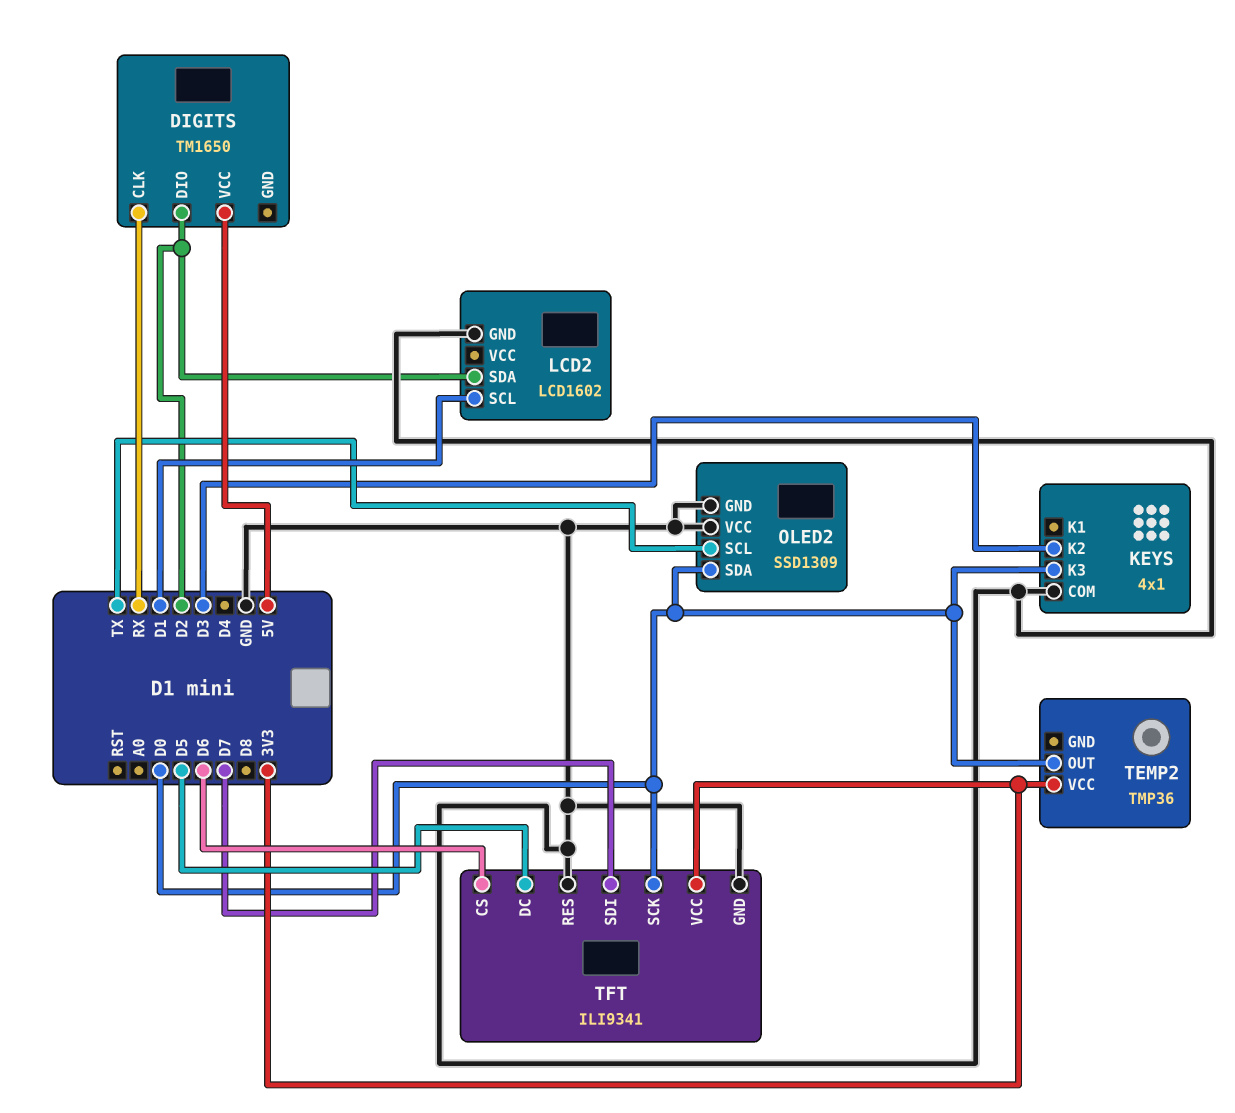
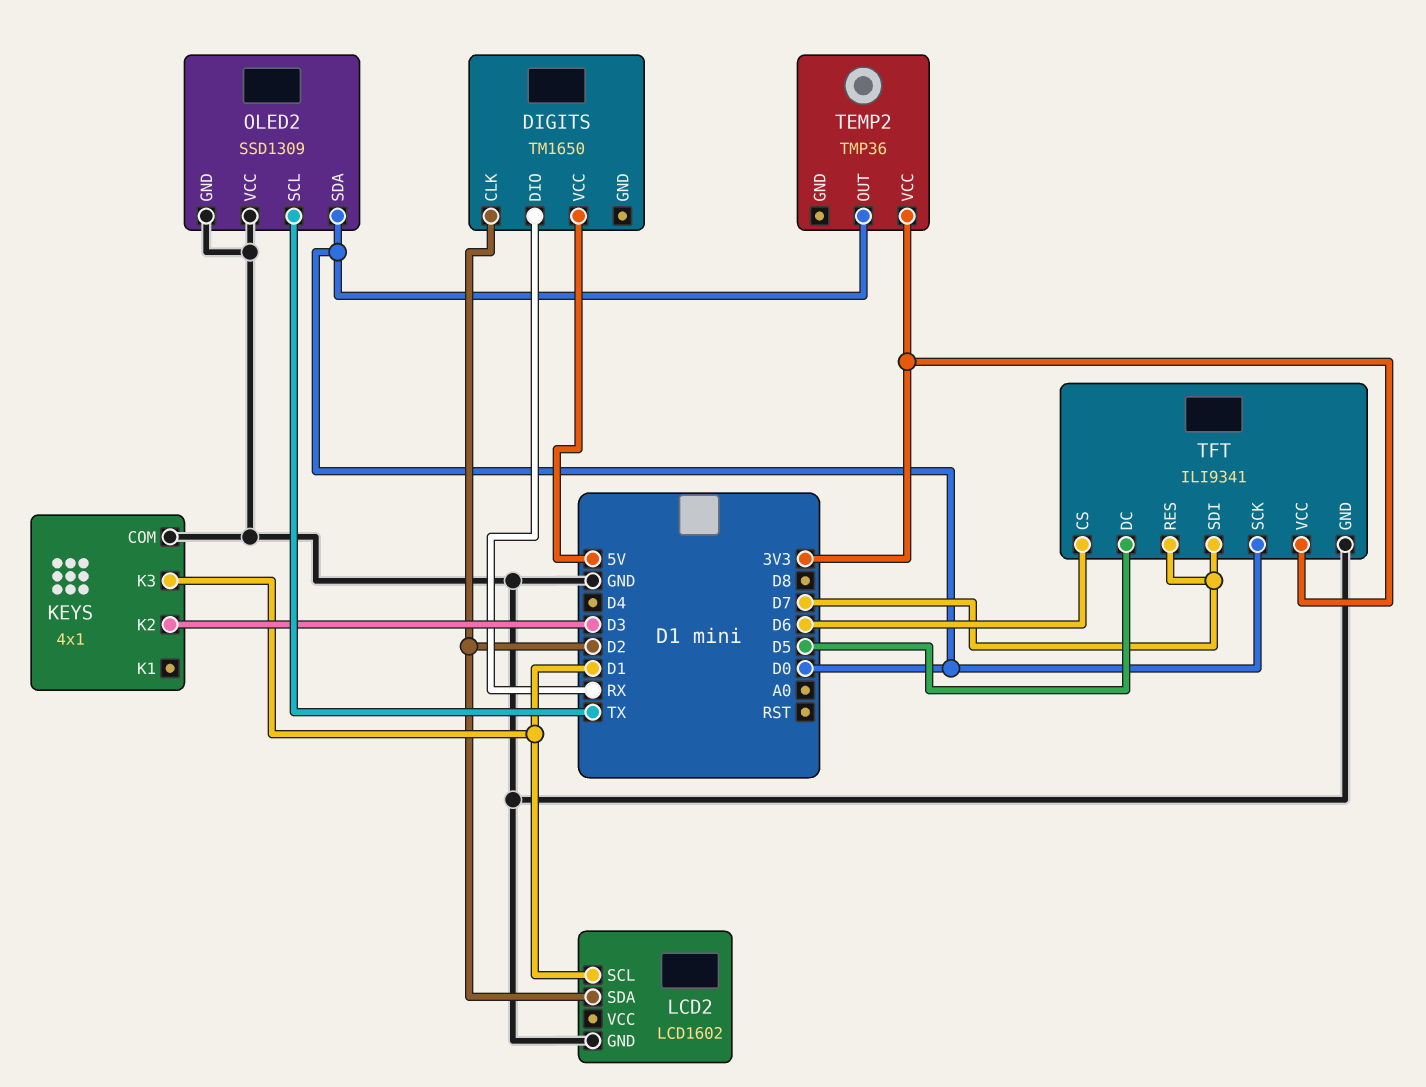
DIGITS pin CLK: RX -> D2
DIGITS pin DIO: D2 -> RX
KEYS pin K3: D0 -> D1
TFT pin RES: GND -> D7

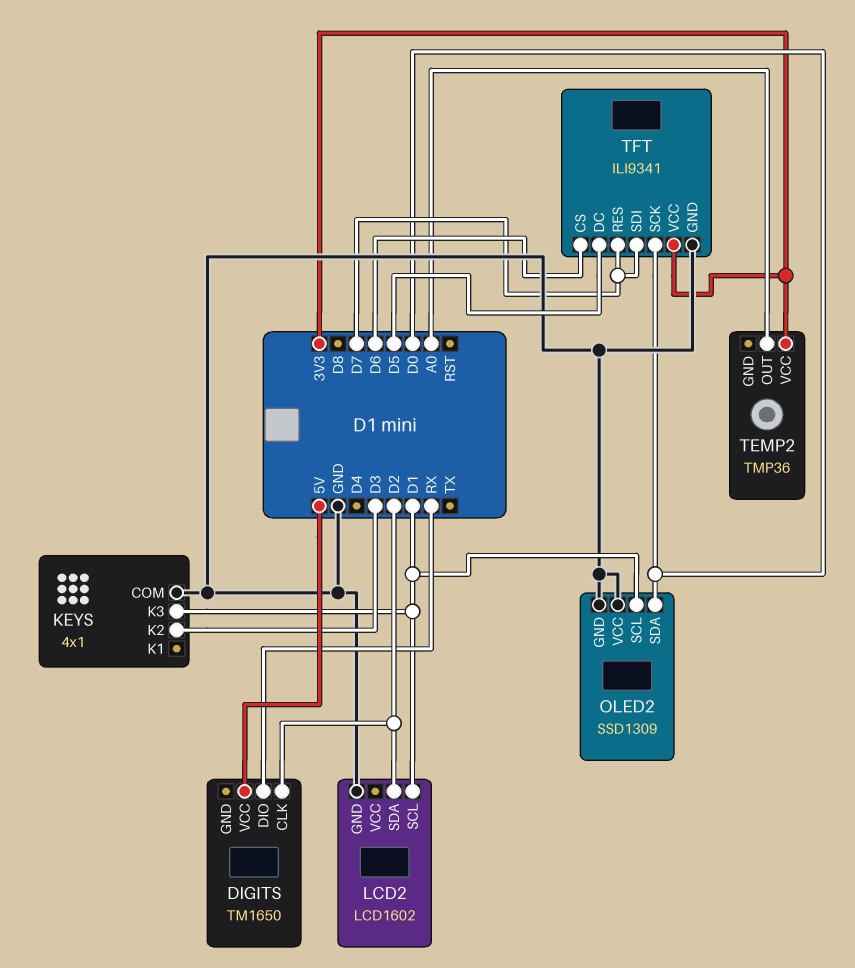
OLED2 pin SCL: TX -> D1
TEMP2 pin OUT: D0 -> A0

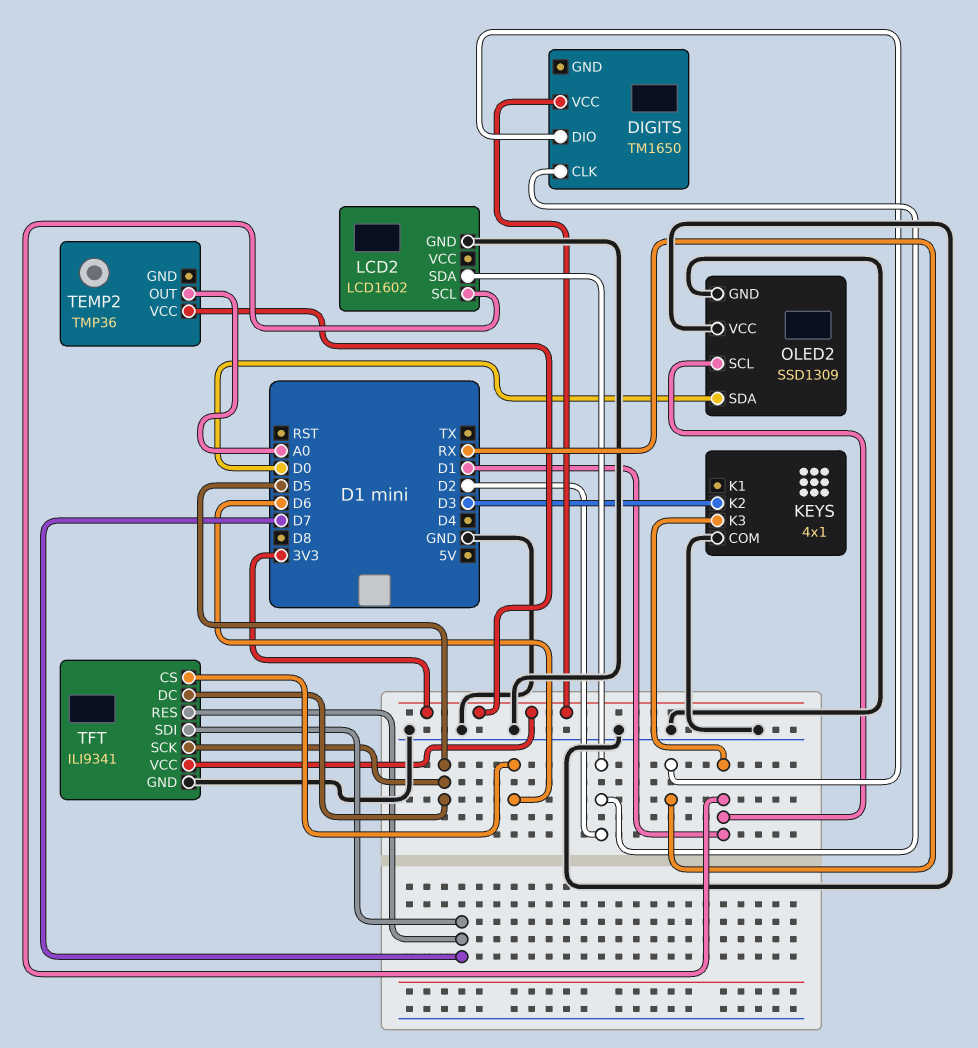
DIGITS pin VCC: 5V -> 3V3
TFT pin SCK: D0 -> D5

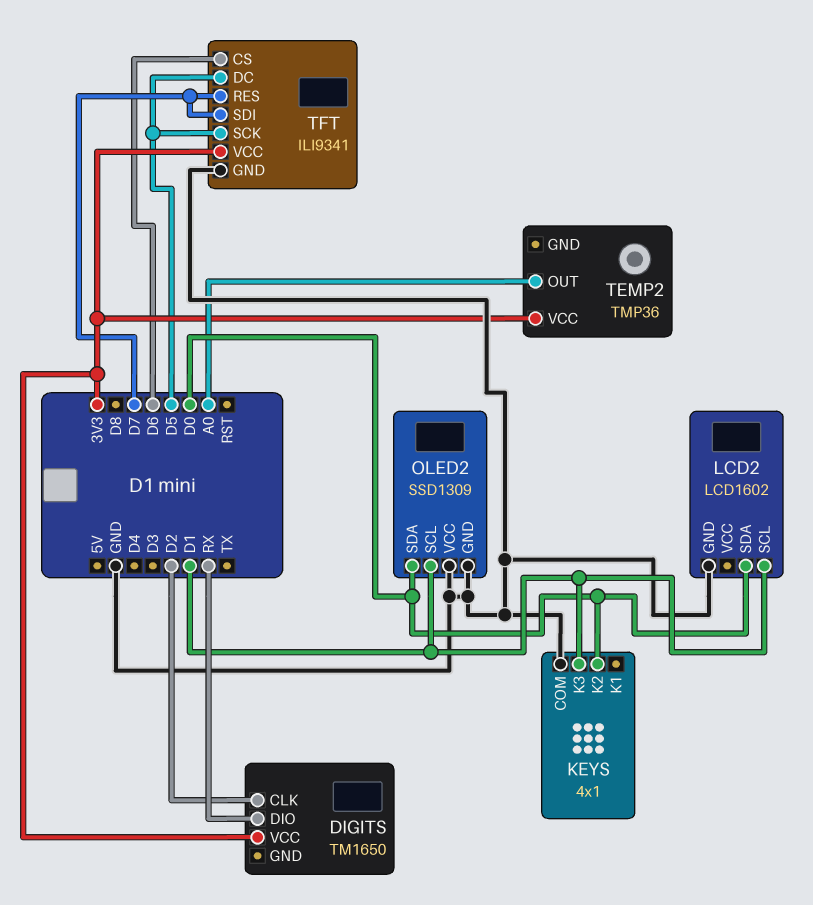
KEYS pin K2: D3 -> D0
LCD2 pin SDA: D2 -> D0

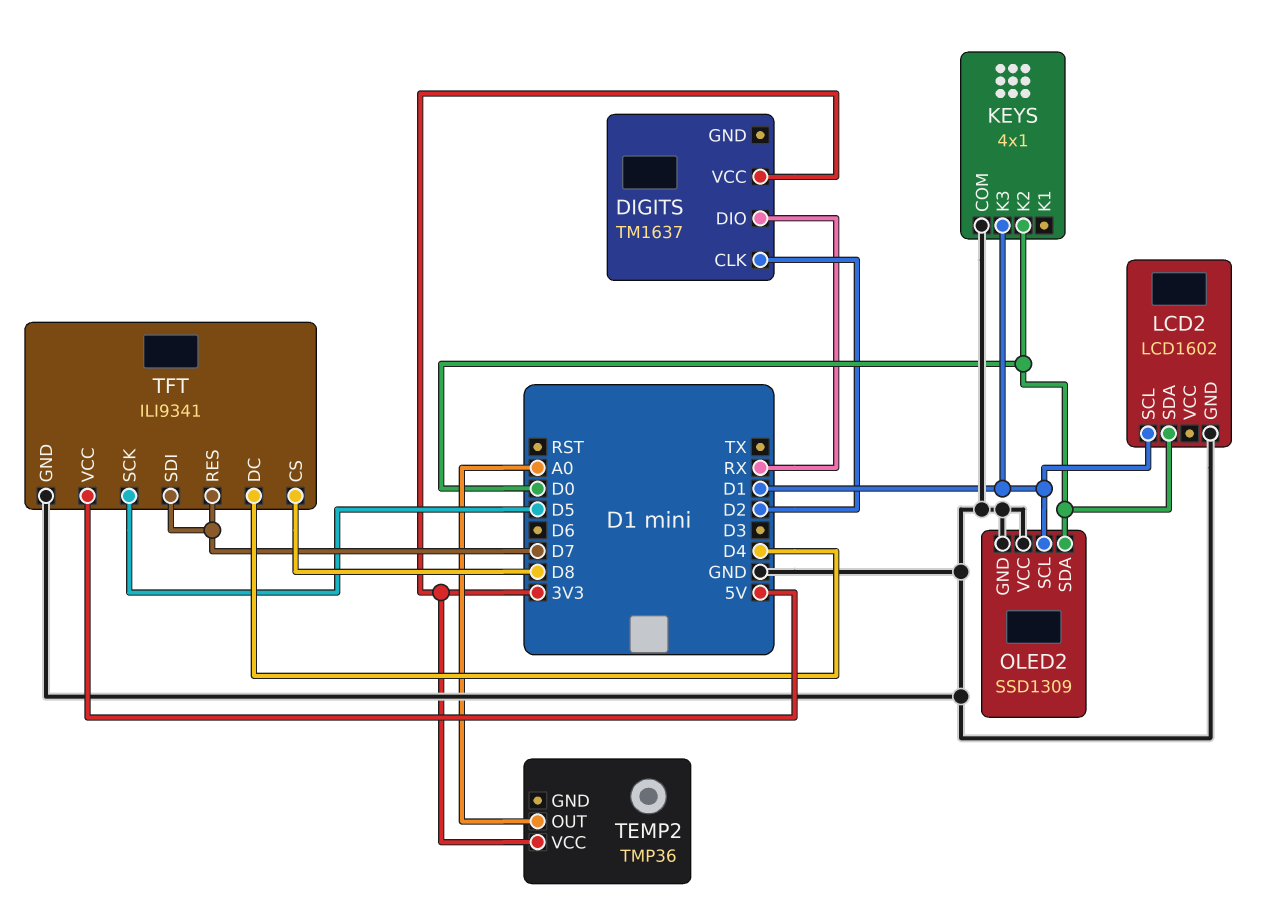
DIGITS: TM1650 -> TM1637
TFT pin CS: D6 -> D8
TFT pin DC: D5 -> D4
TFT pin VCC: 3V3 -> 5V

